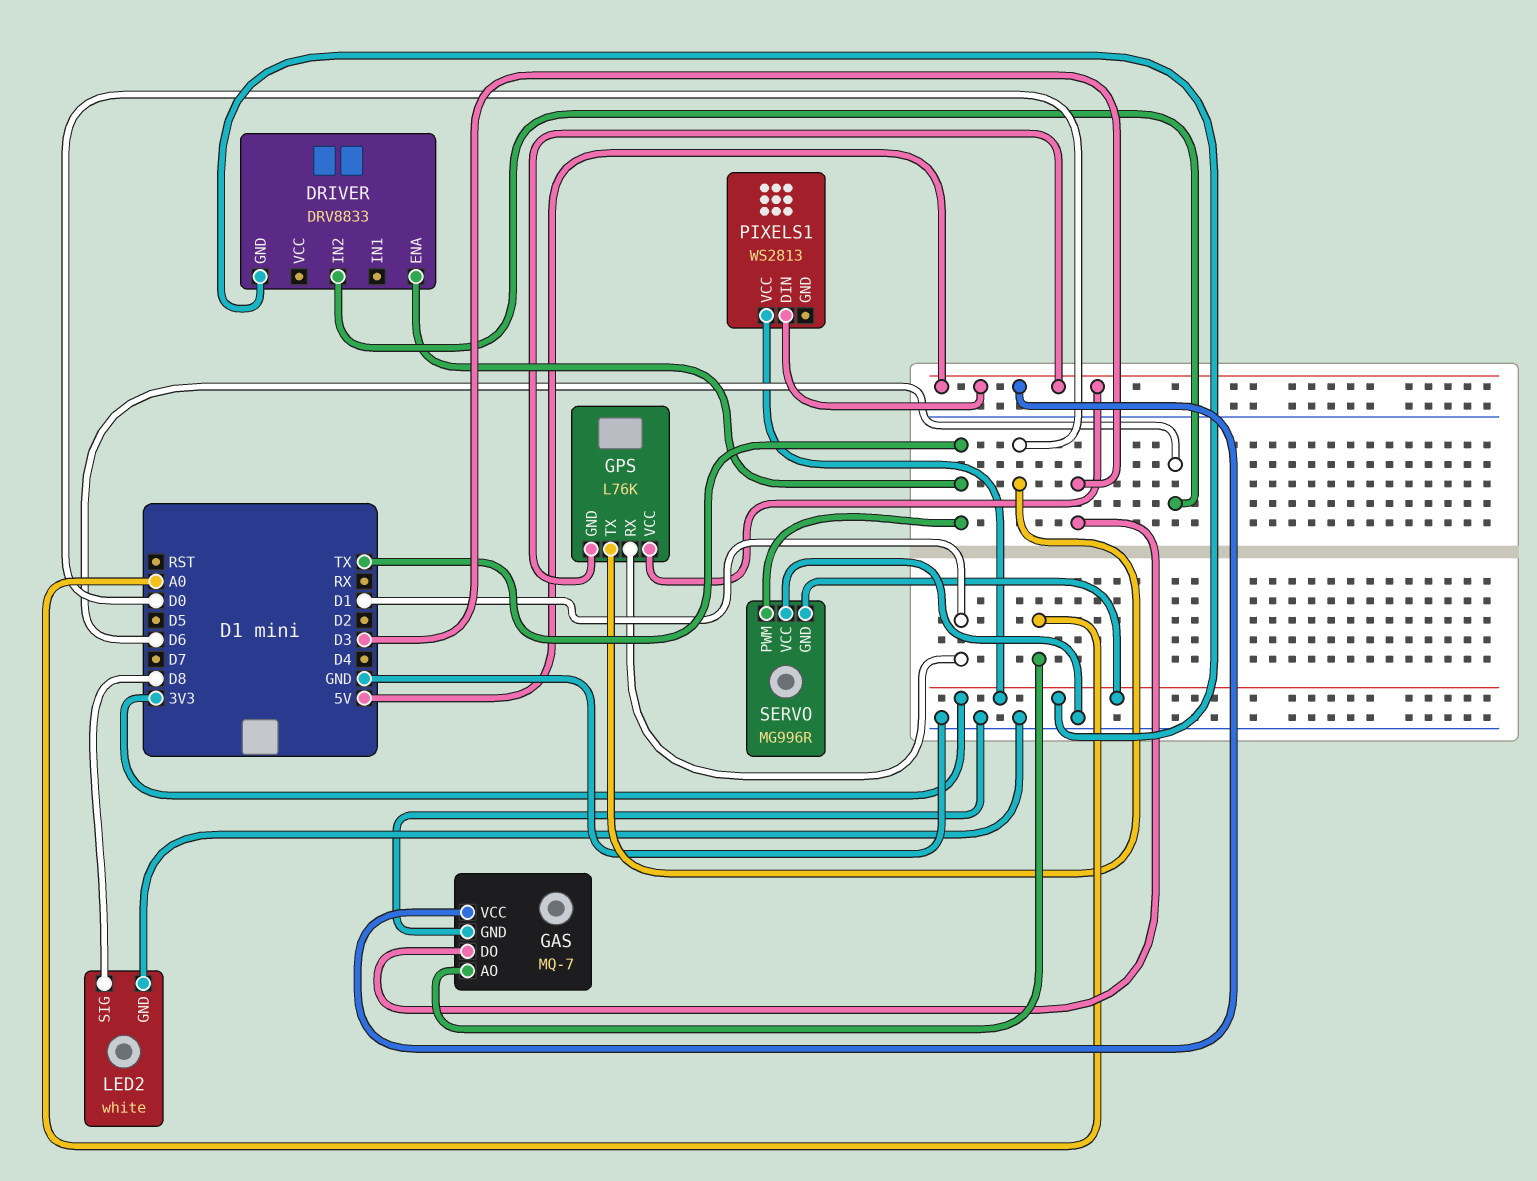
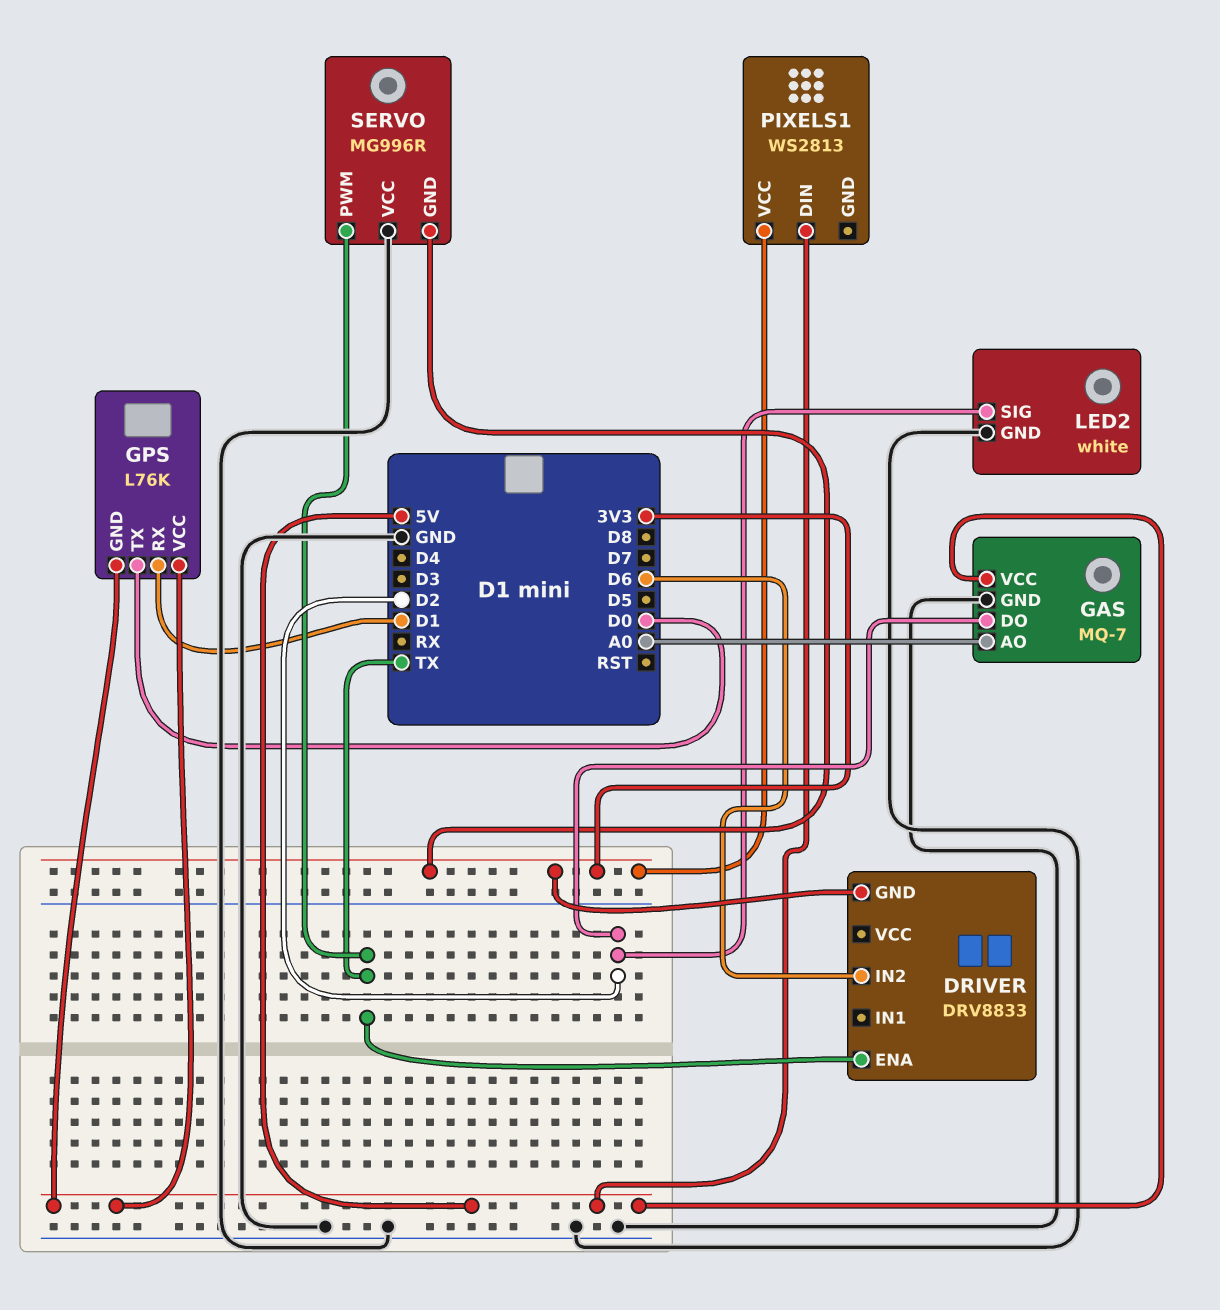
GAS pin DO: D3 -> D2
LED2 pin SIG: D8 -> D2

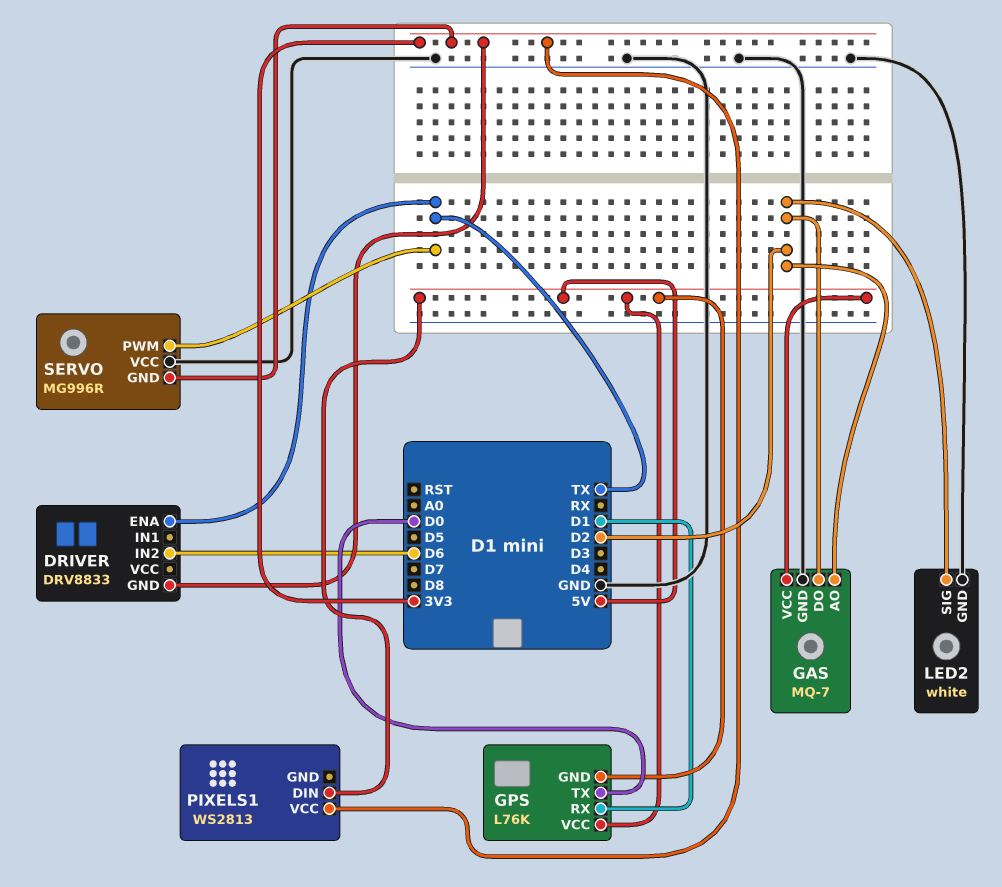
GAS pin AO: A0 -> D2

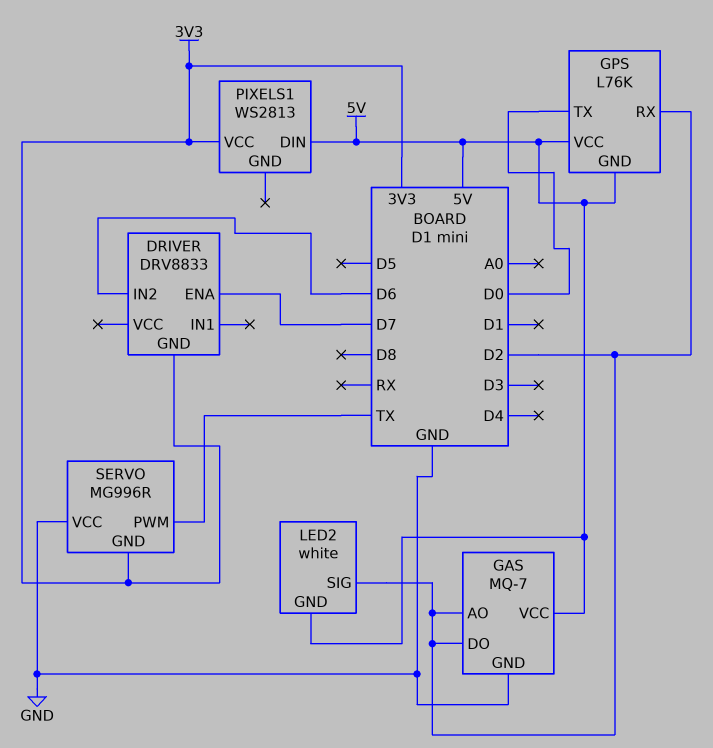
DRIVER pin ENA: TX -> D7
GPS pin RX: D1 -> D2
LED2 pin GND: GND -> 5V

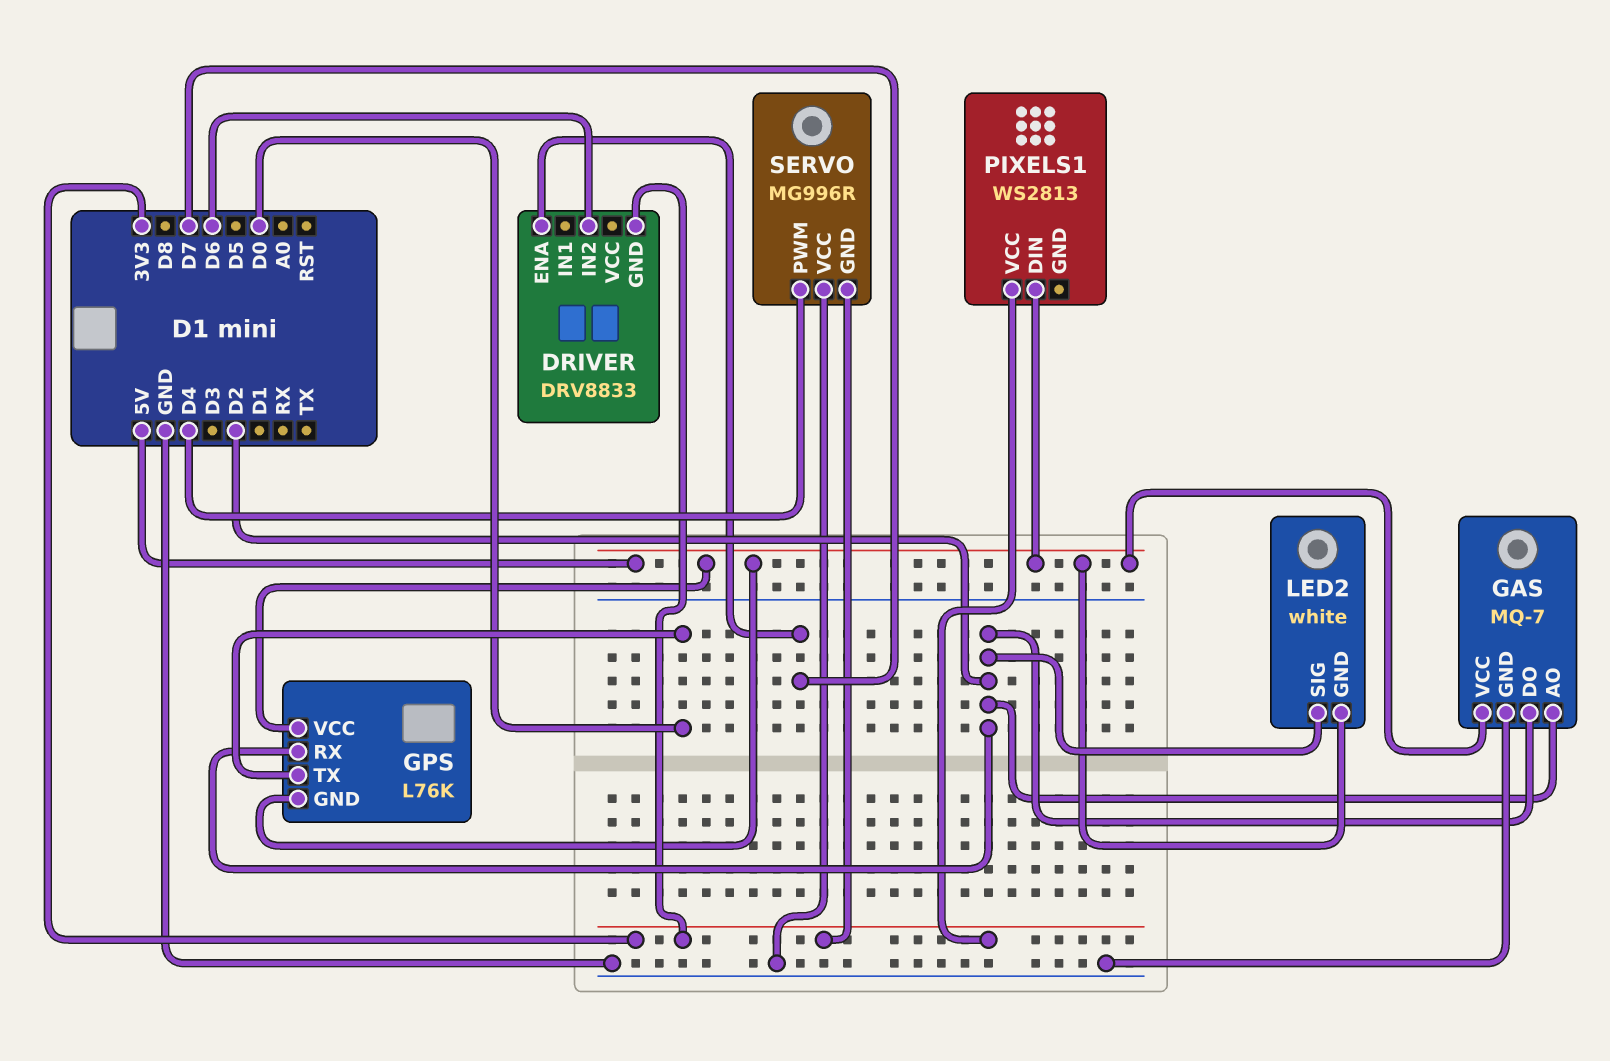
SERVO pin PWM: TX -> D4

